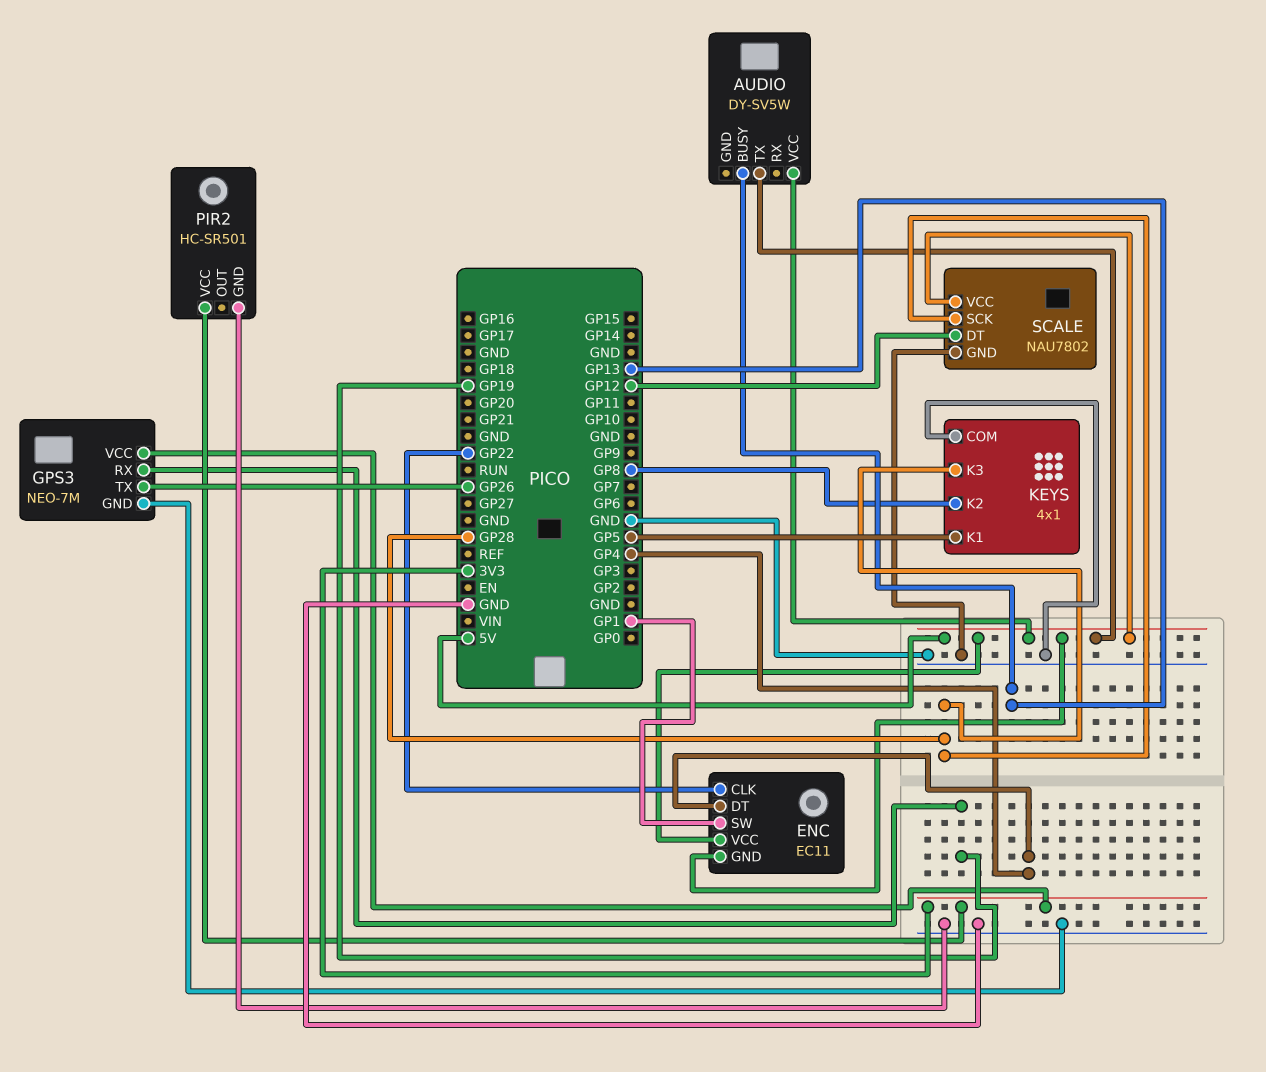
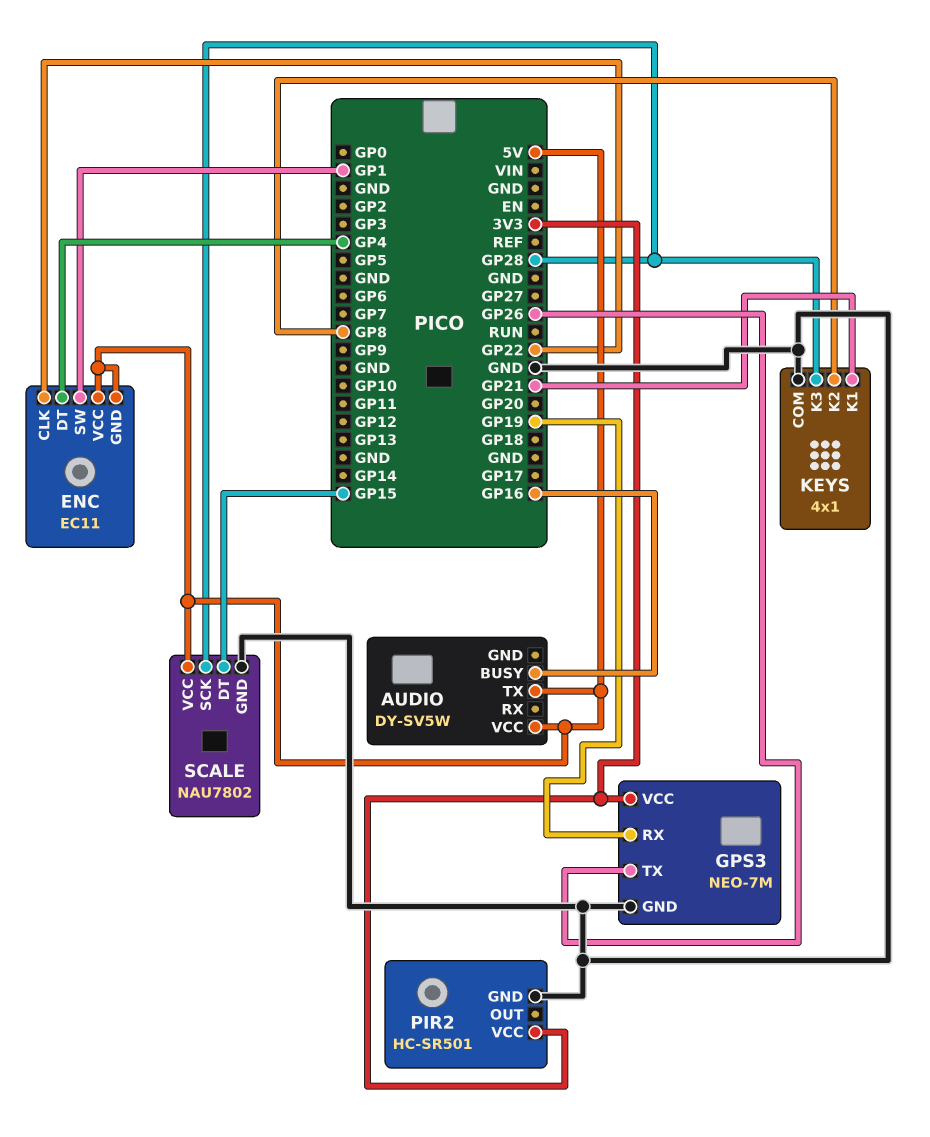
AUDIO pin BUSY: GP13 -> GP16
KEYS pin K1: GP5 -> GP21
SCALE pin DT: GP12 -> GP15

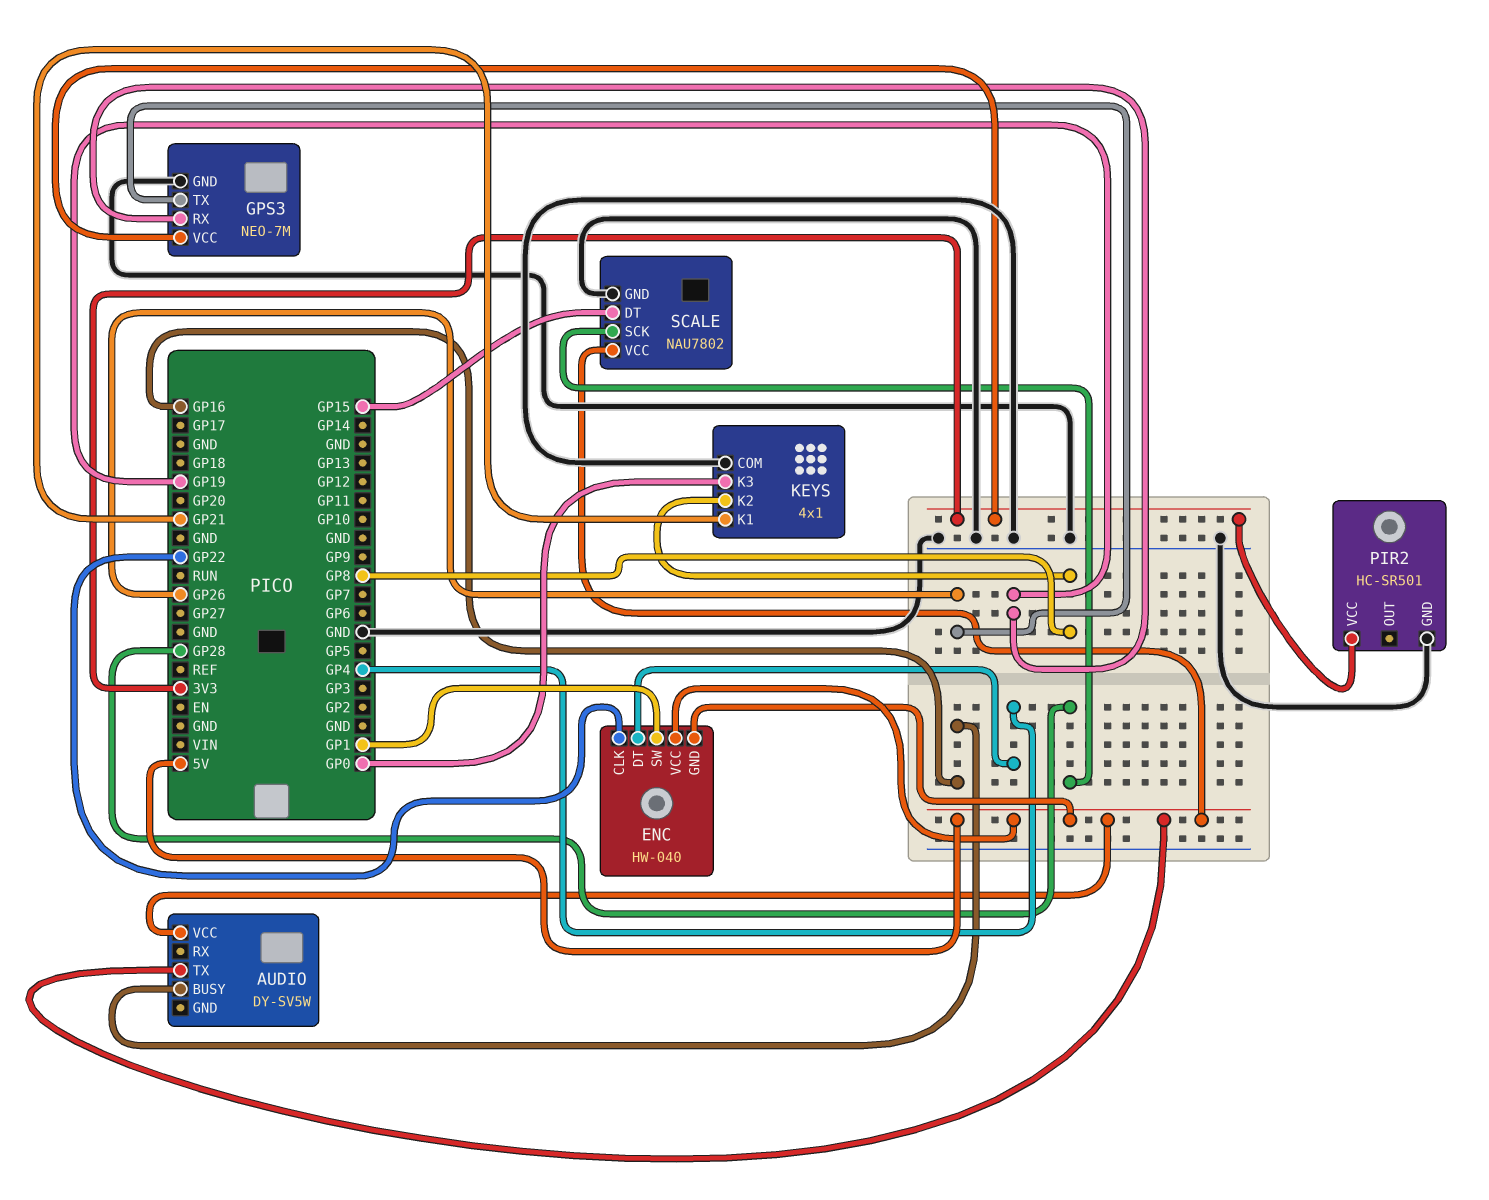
ENC: EC11 -> HW-040
KEYS pin K3: GP28 -> GP0

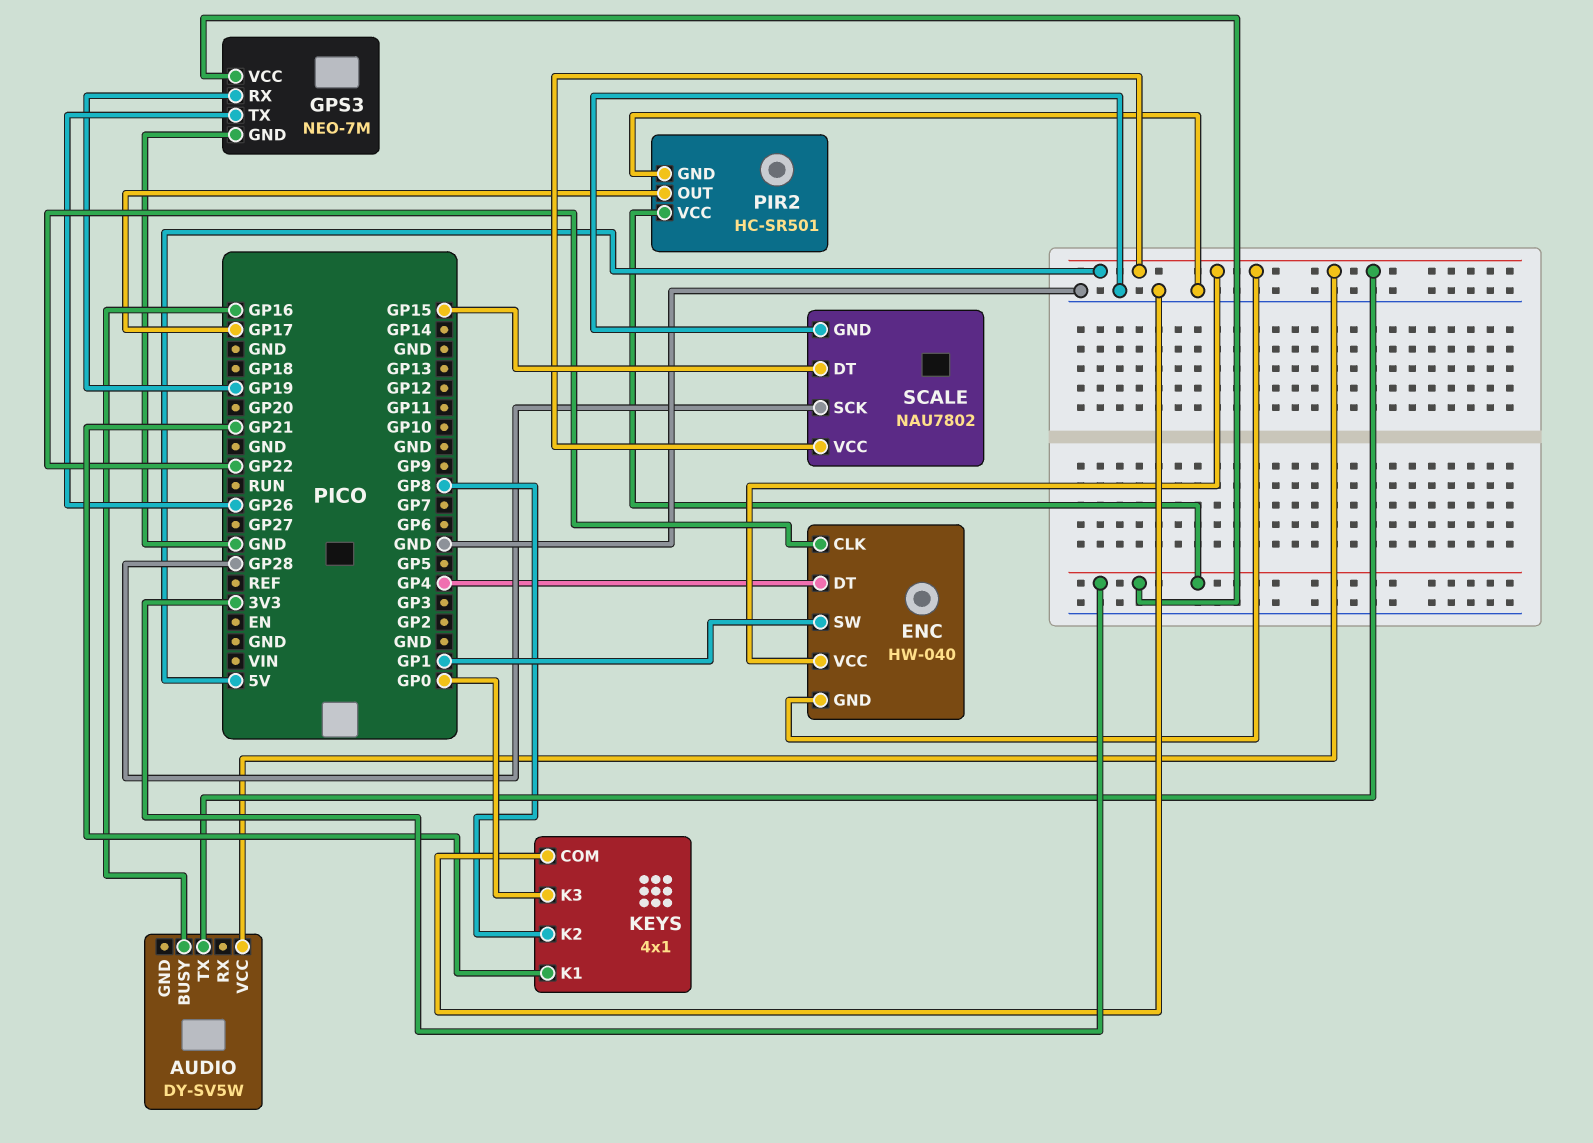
PIR2 pin OUT: none -> GP17

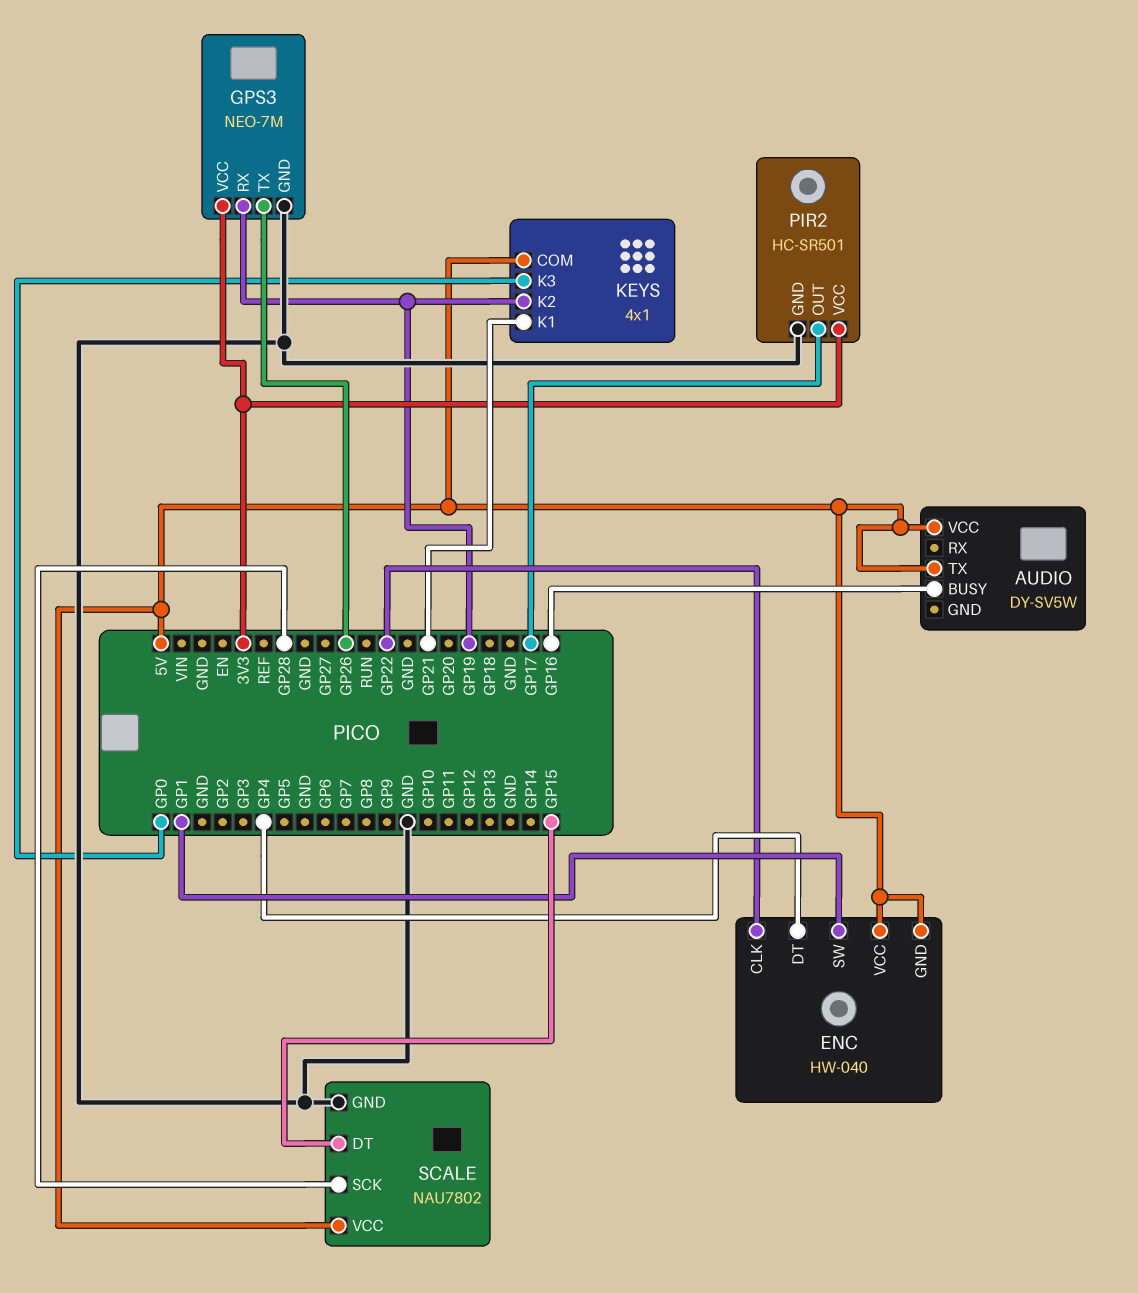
KEYS pin COM: GND -> 5V
KEYS pin K2: GP8 -> GP19

